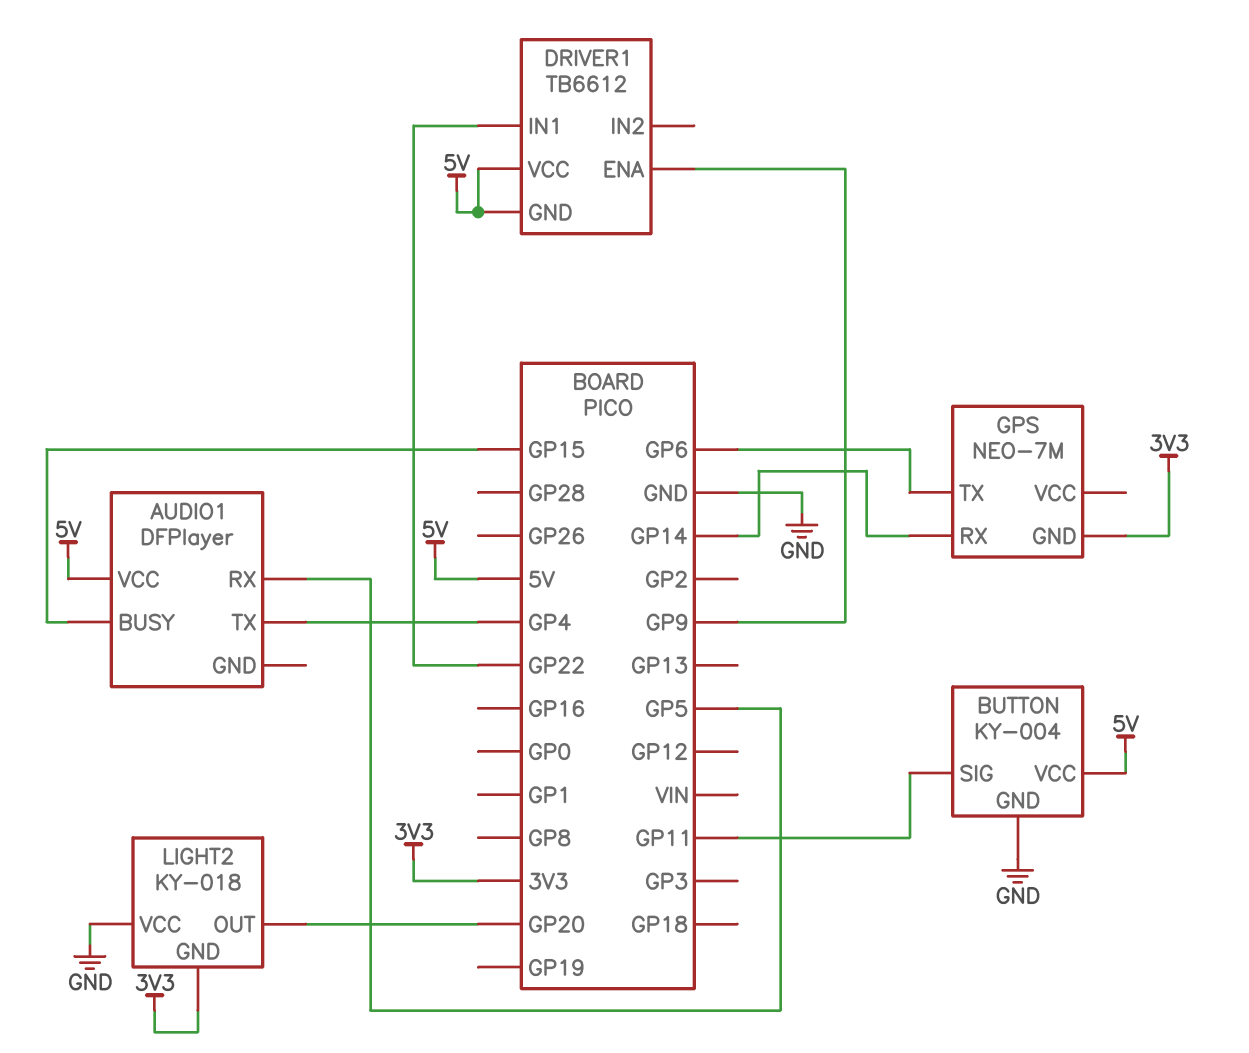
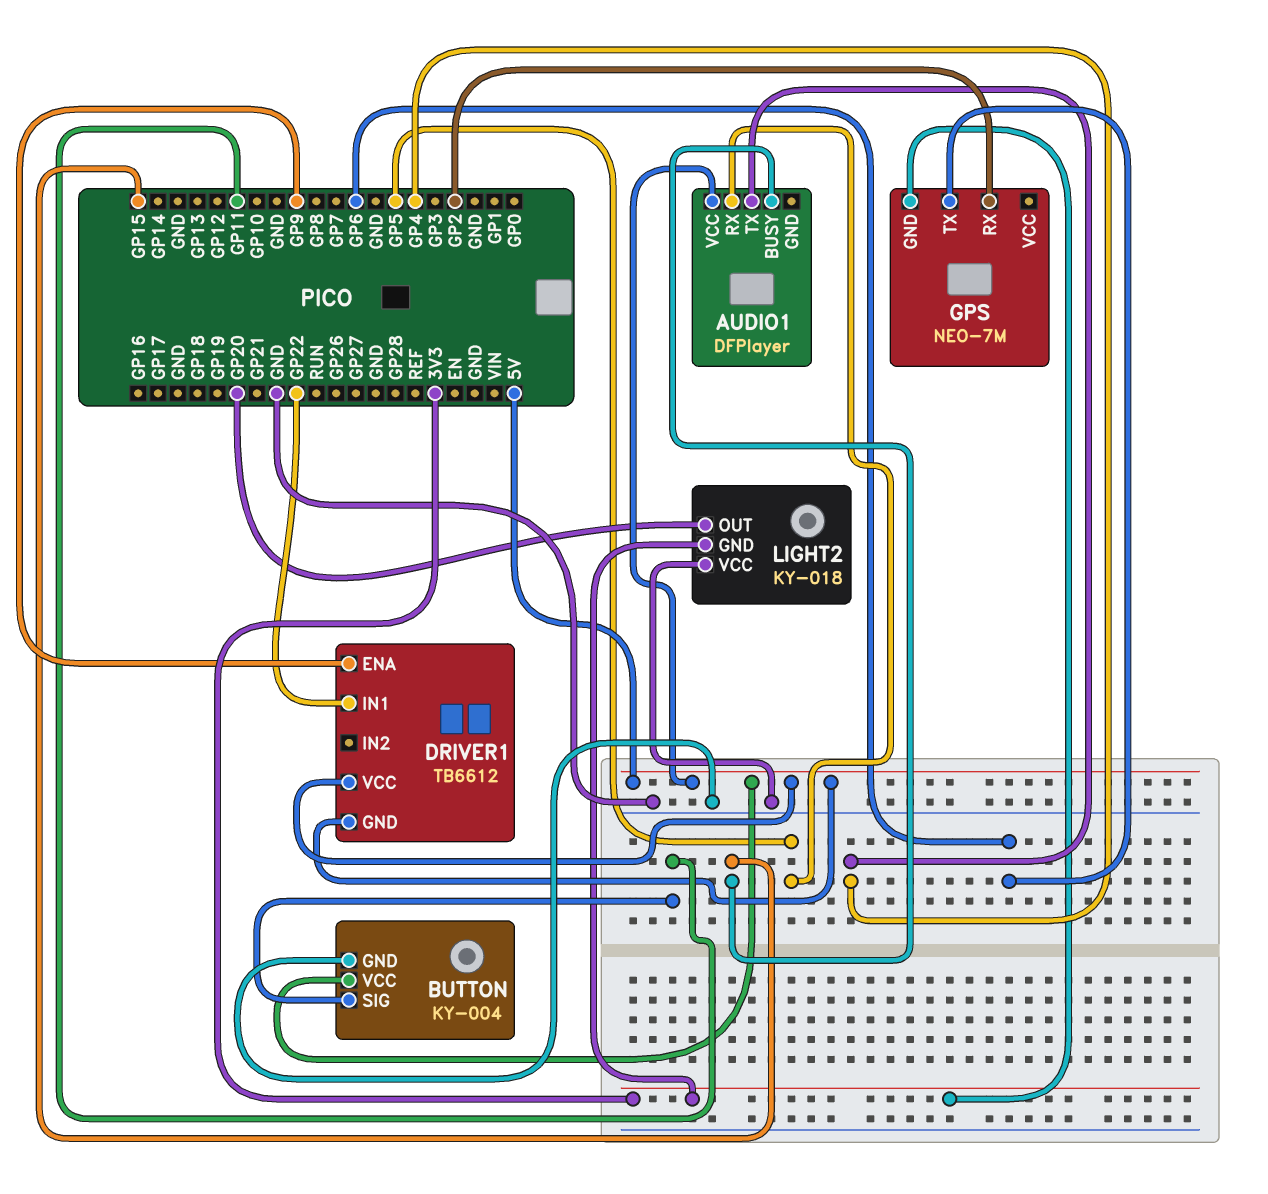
GPS pin RX: GP14 -> GP2

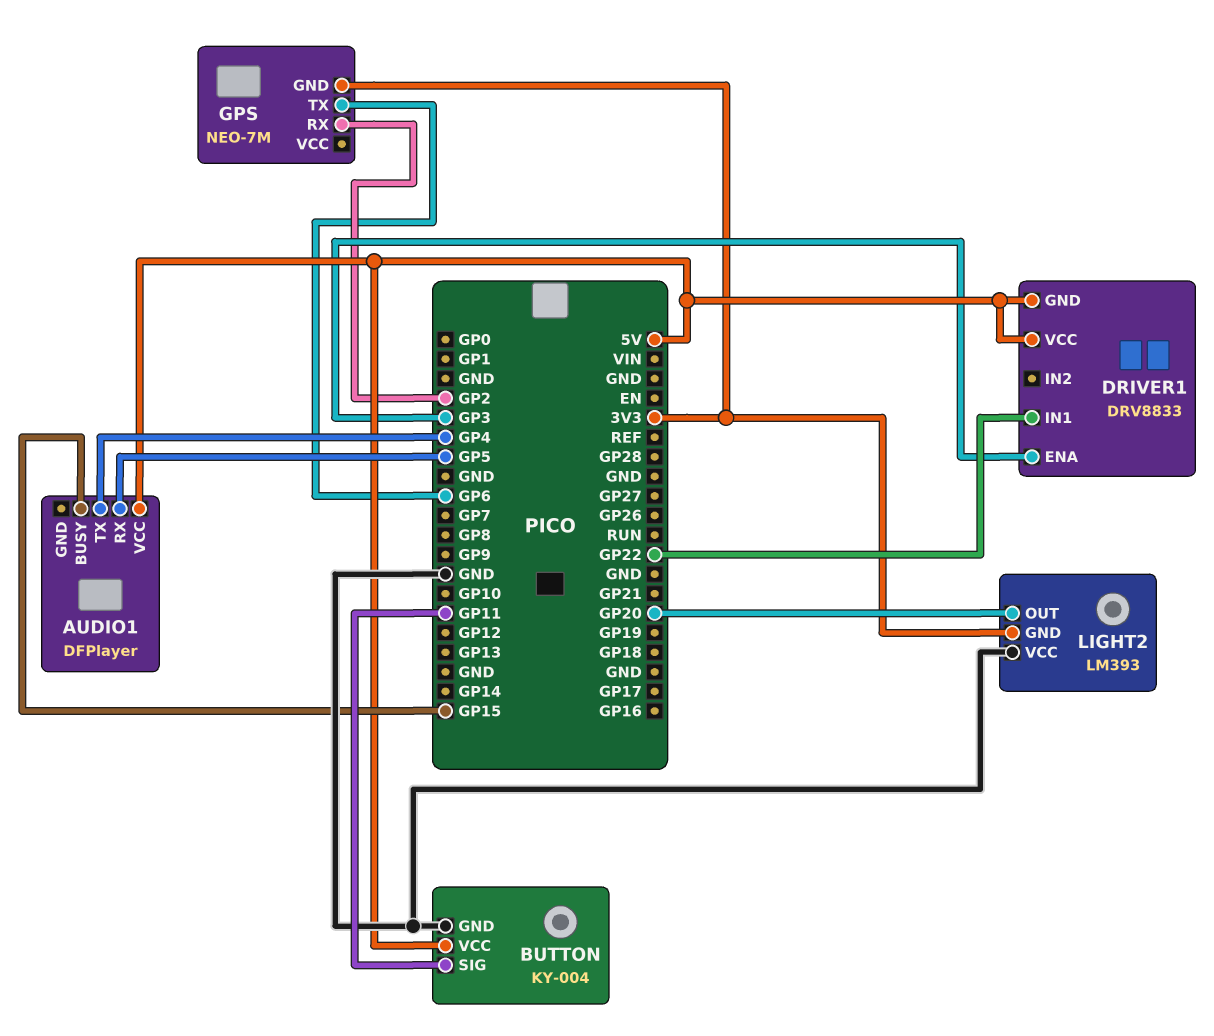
DRIVER1: TB6612 -> DRV8833
DRIVER1 pin ENA: GP9 -> GP3
LIGHT2: KY-018 -> LM393

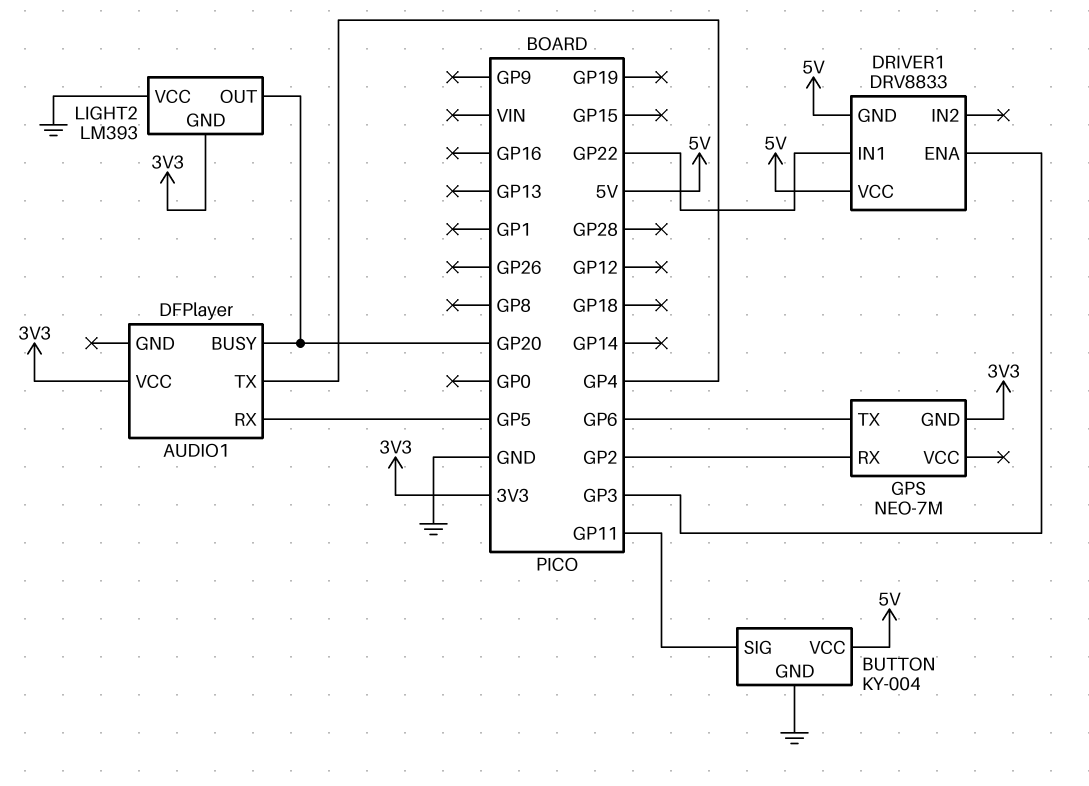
AUDIO1 pin BUSY: GP15 -> GP20
AUDIO1 pin VCC: 5V -> 3V3

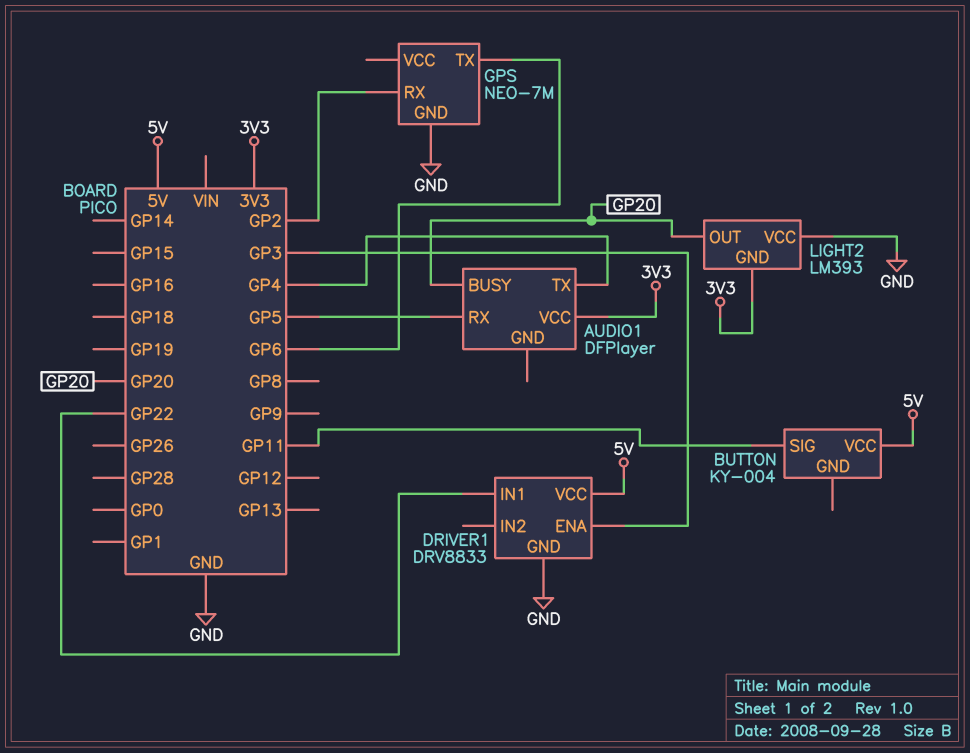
BUTTON pin GND: GND -> none
DRIVER1 pin GND: 5V -> GND
GPS pin GND: 3V3 -> GND

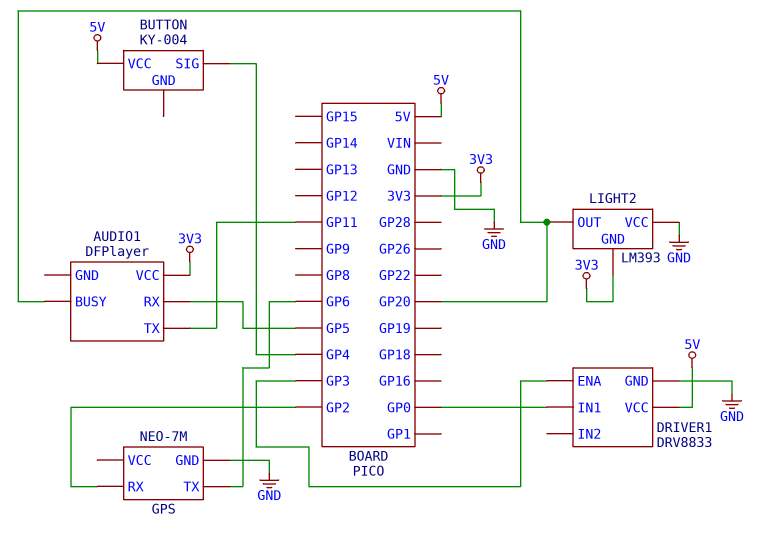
AUDIO1 pin TX: GP4 -> GP11
BUTTON pin SIG: GP11 -> GP4
DRIVER1 pin IN1: GP22 -> GP0

